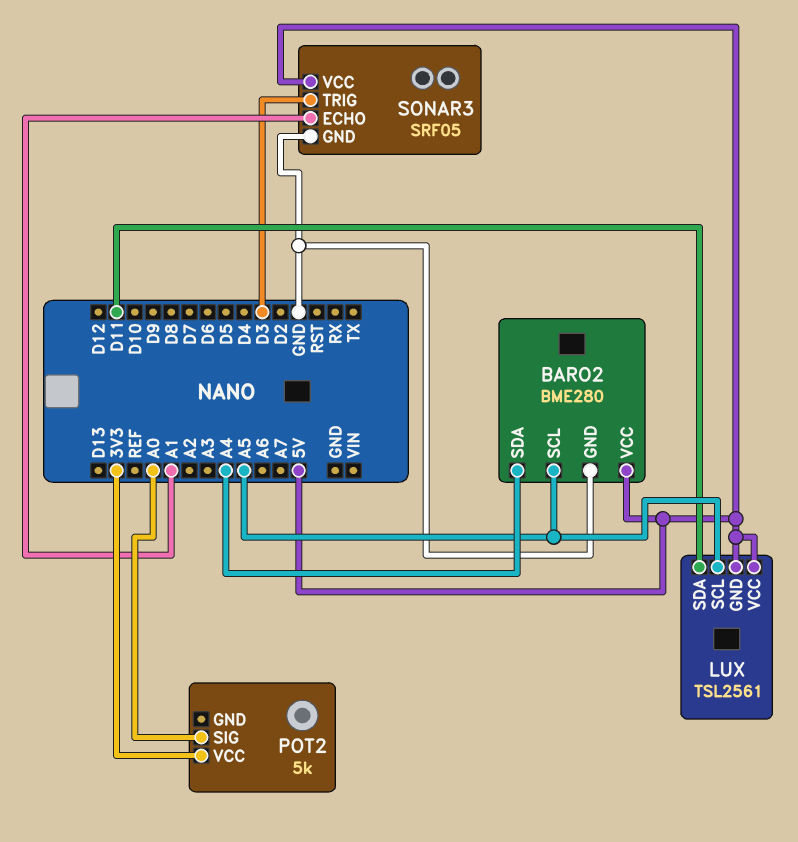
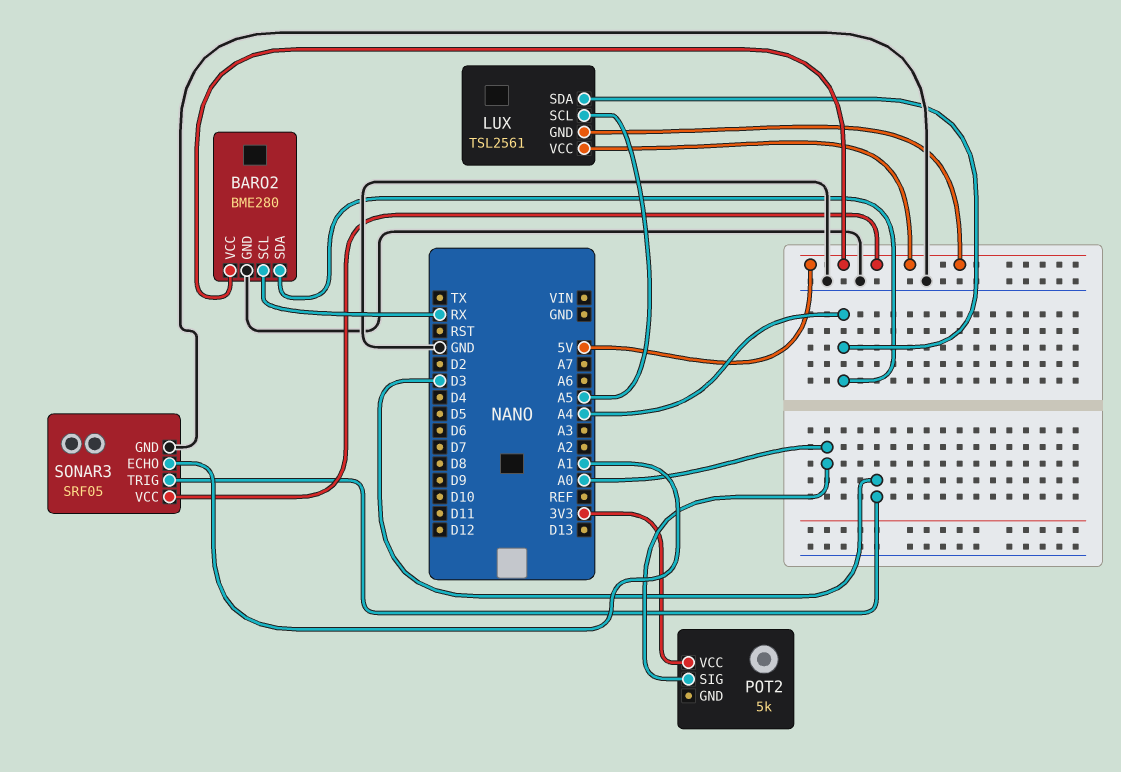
BARO2 pin SCL: A5 -> RX
LUX pin SDA: D11 -> A4

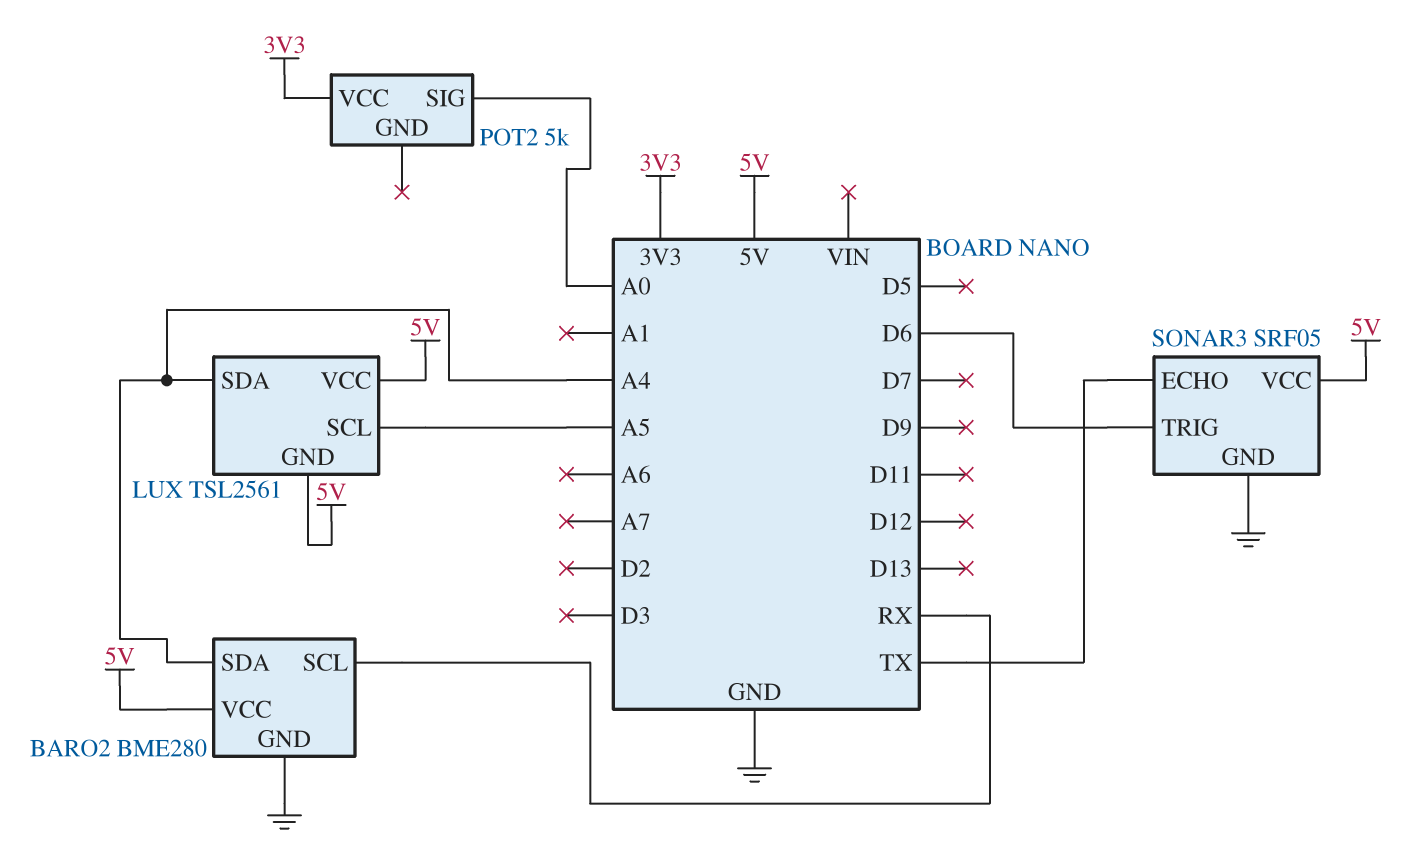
SONAR3 pin ECHO: A1 -> TX
SONAR3 pin TRIG: D3 -> D6

